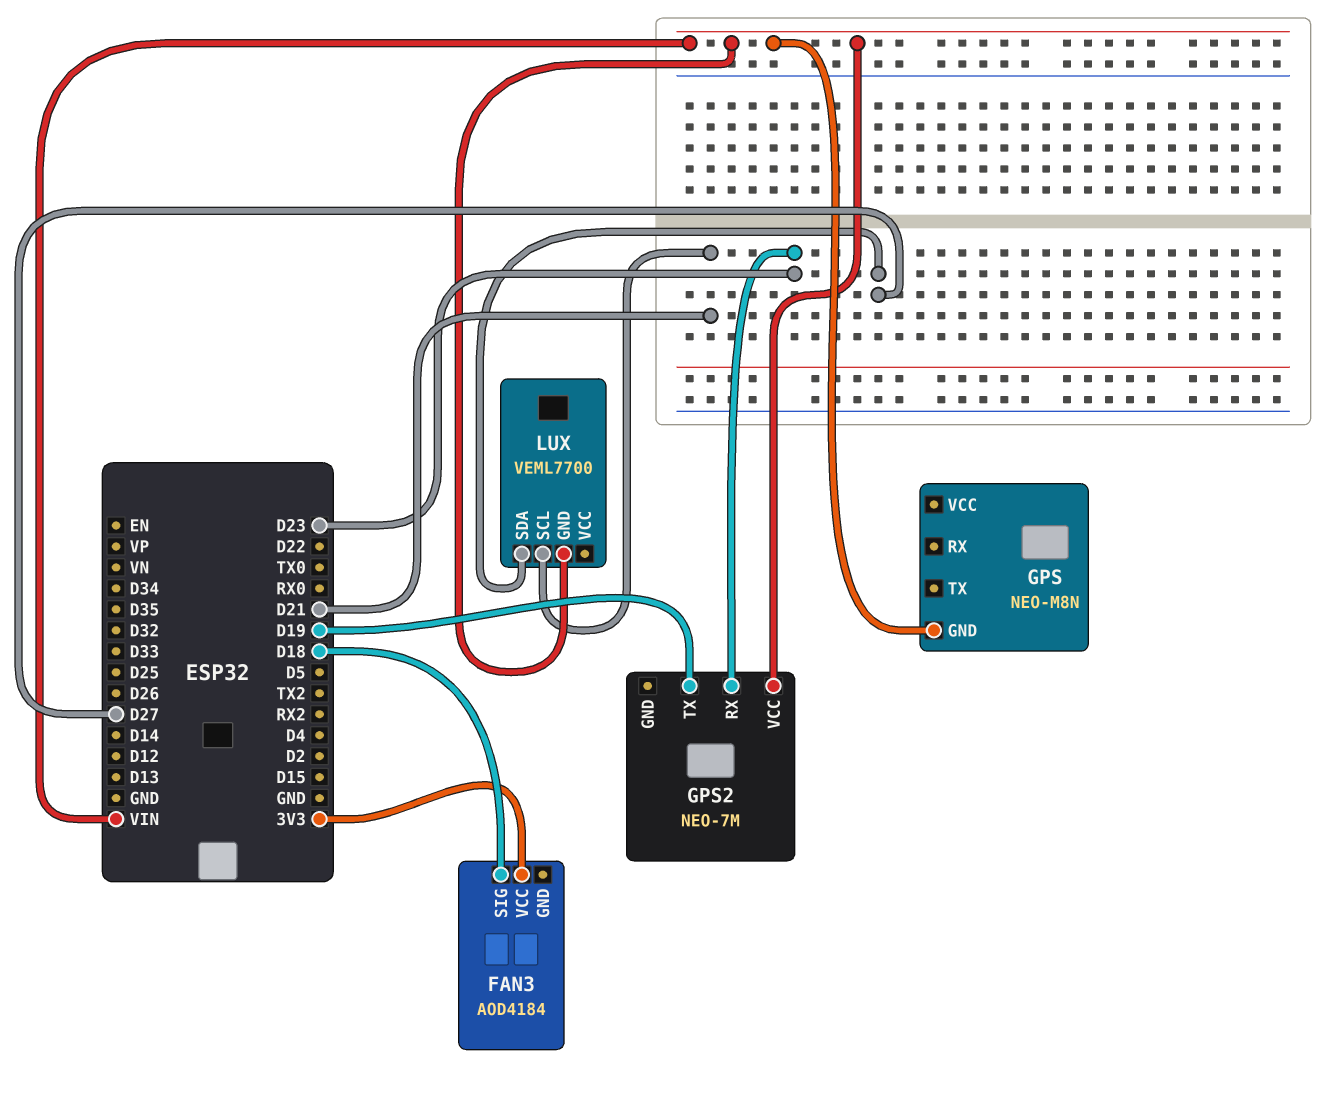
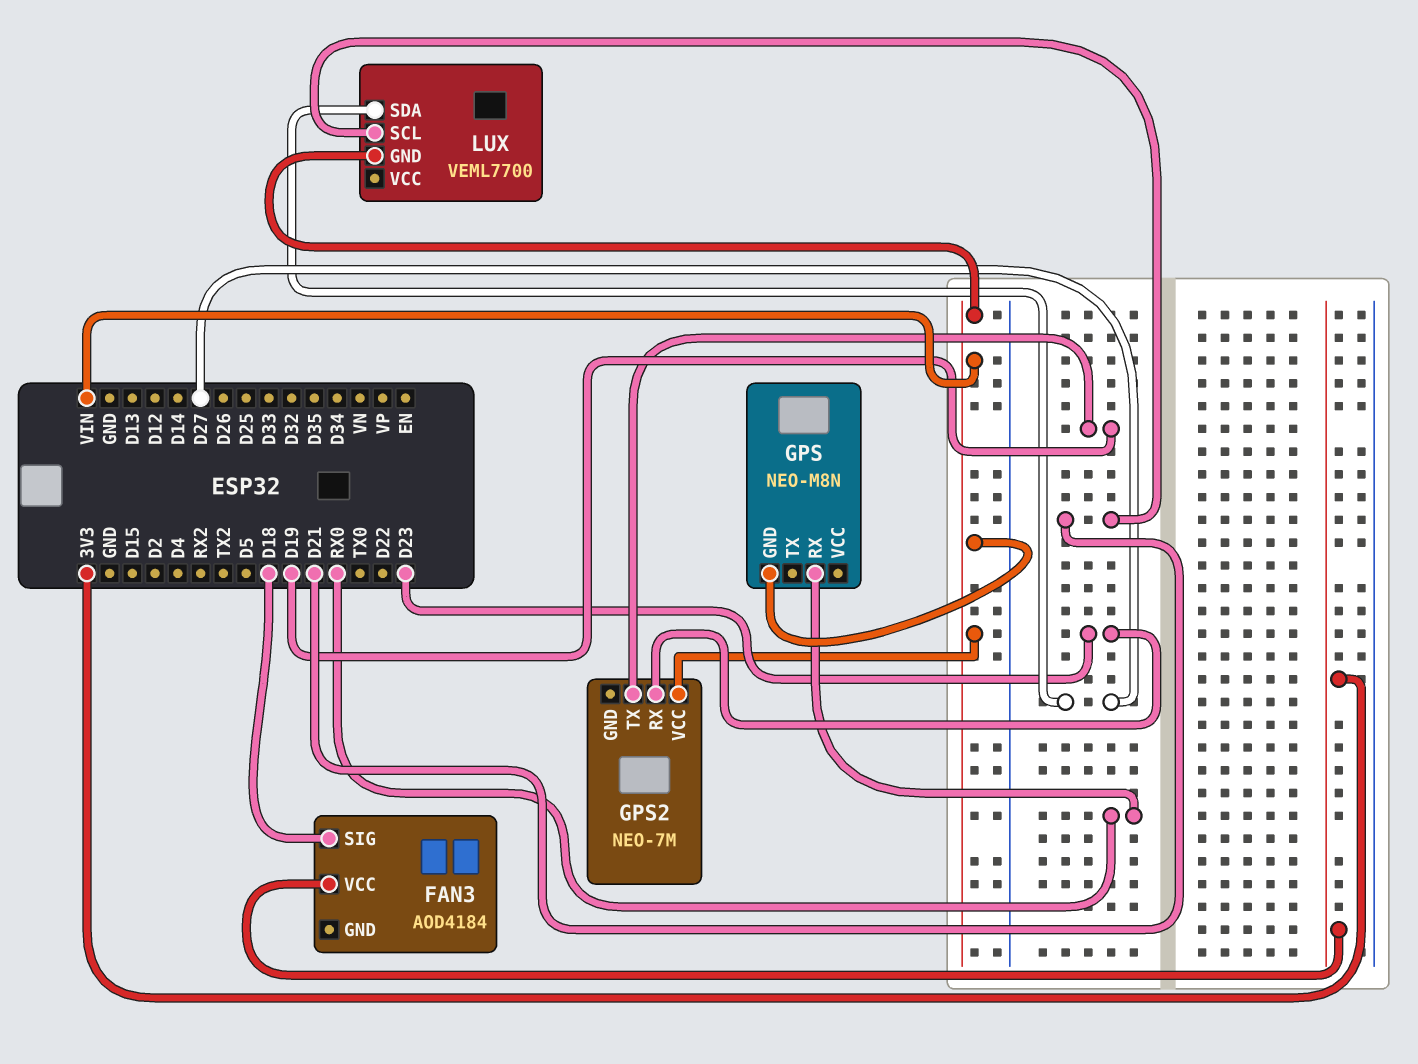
GPS pin RX: none -> RX0

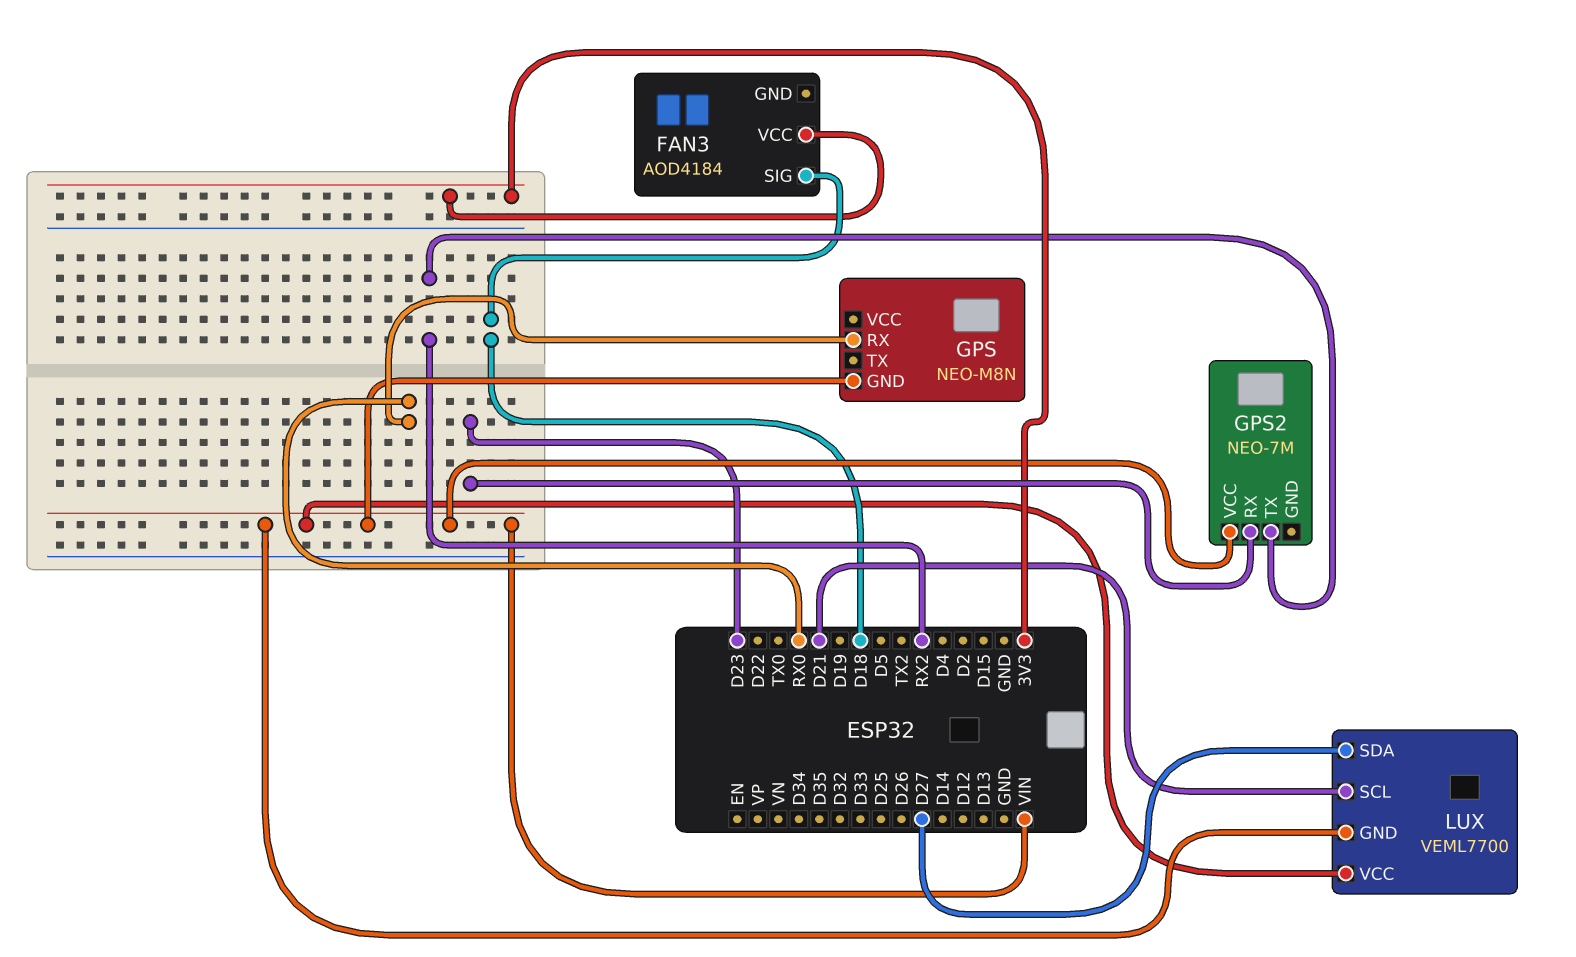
GPS2 pin TX: D19 -> RX2
LUX pin VCC: none -> VIN

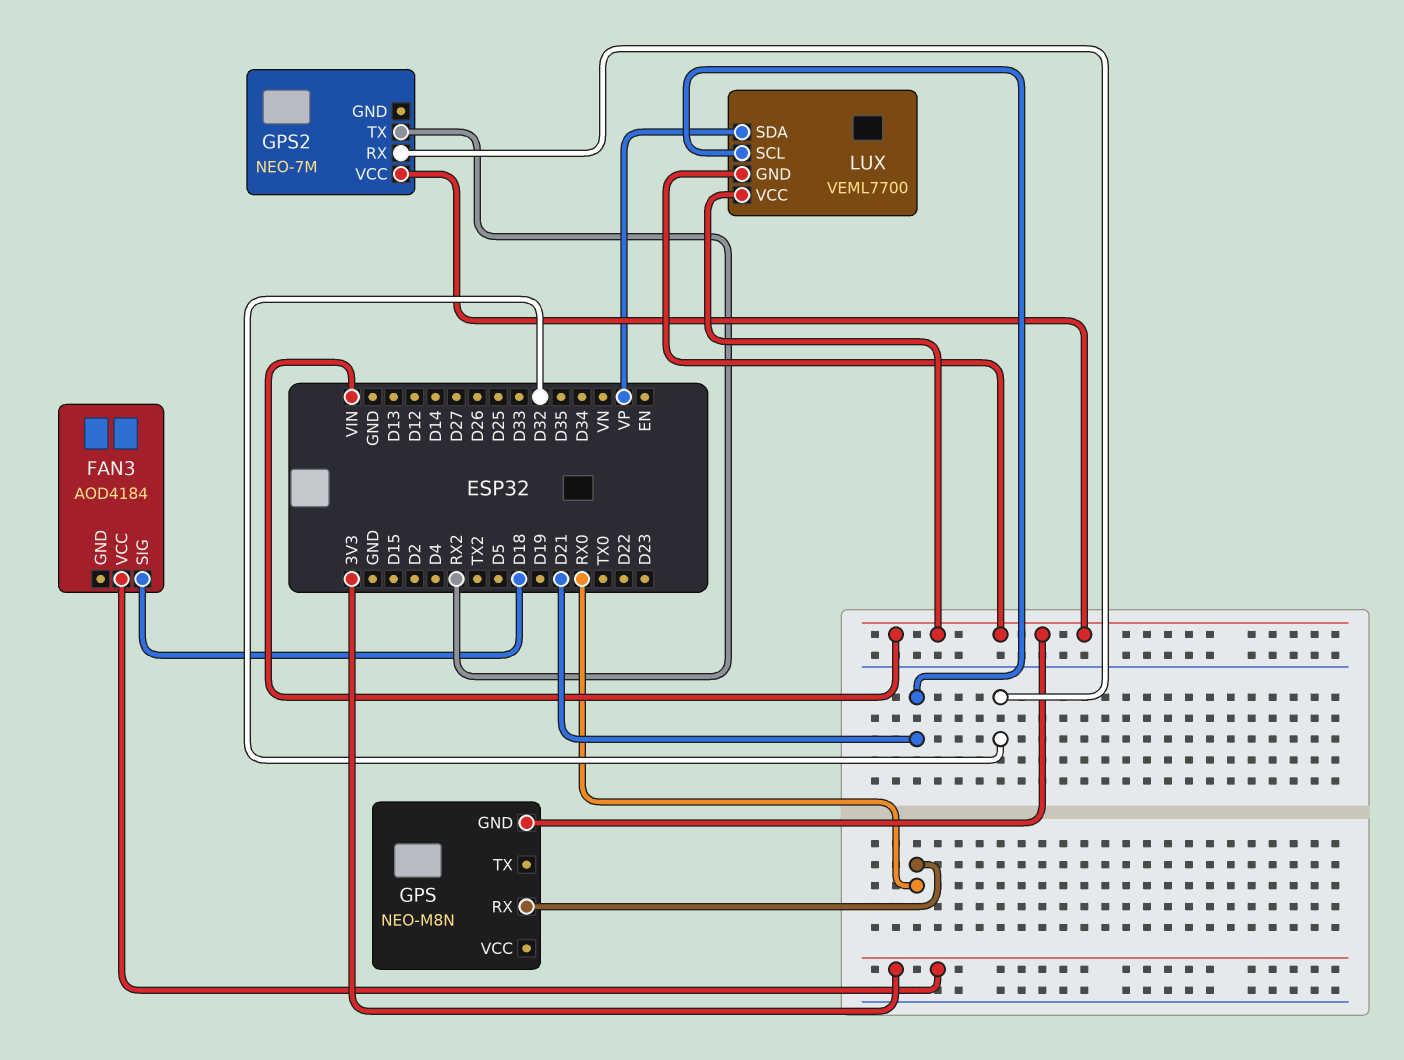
GPS2 pin RX: D23 -> D32
LUX pin SDA: D27 -> VP

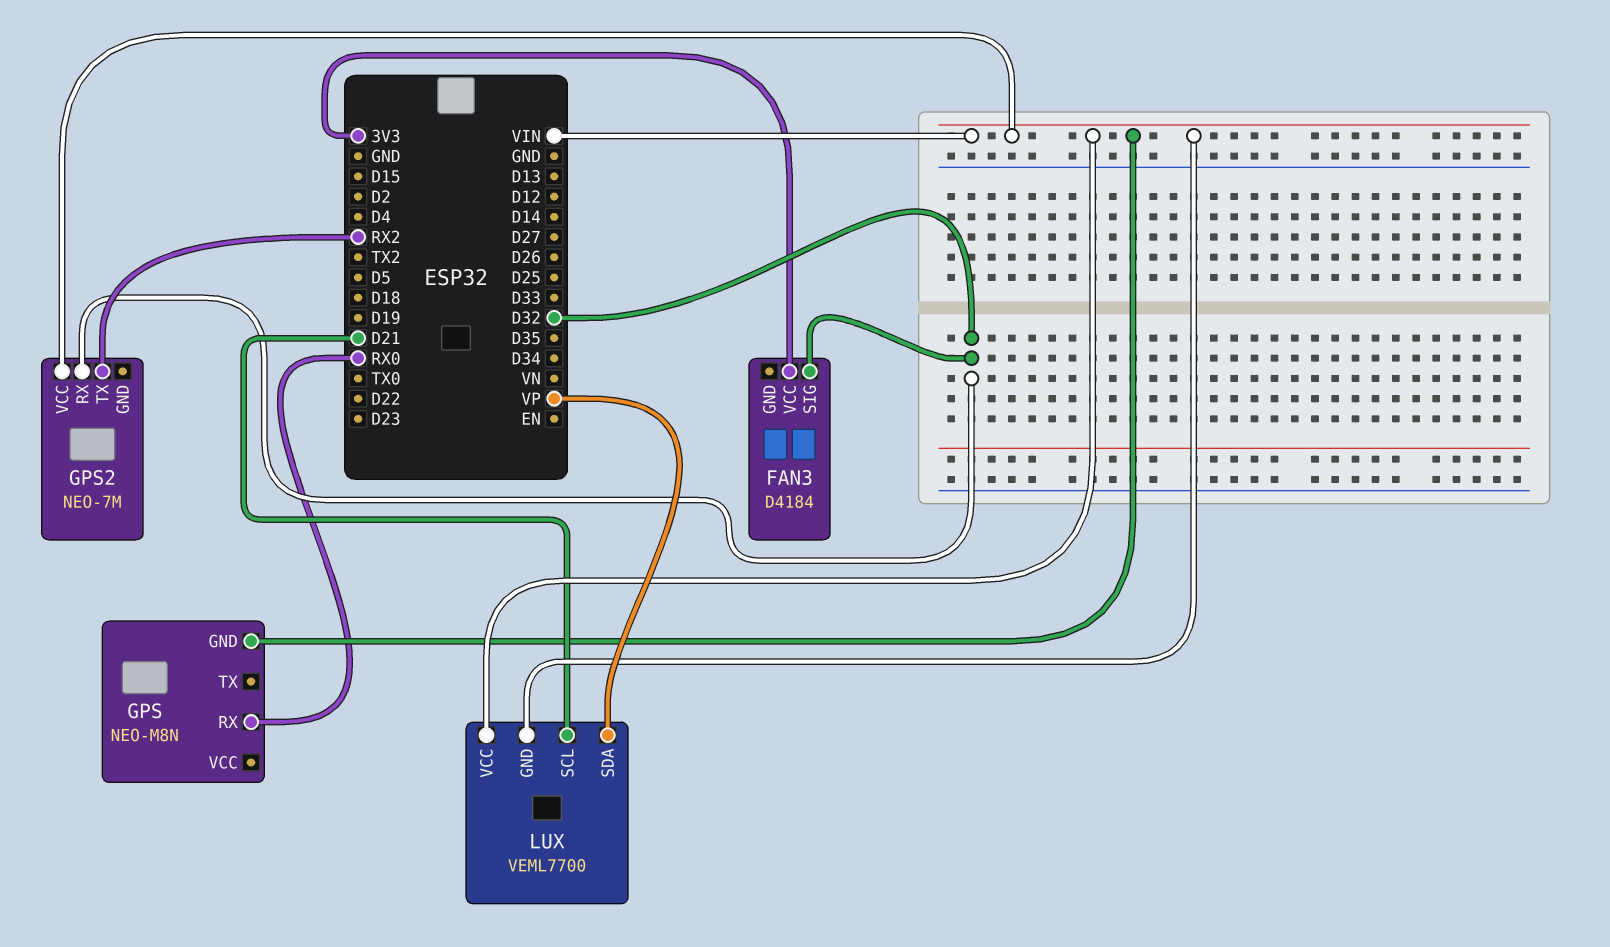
FAN3: AOD4184 -> D4184
FAN3 pin SIG: D18 -> D32

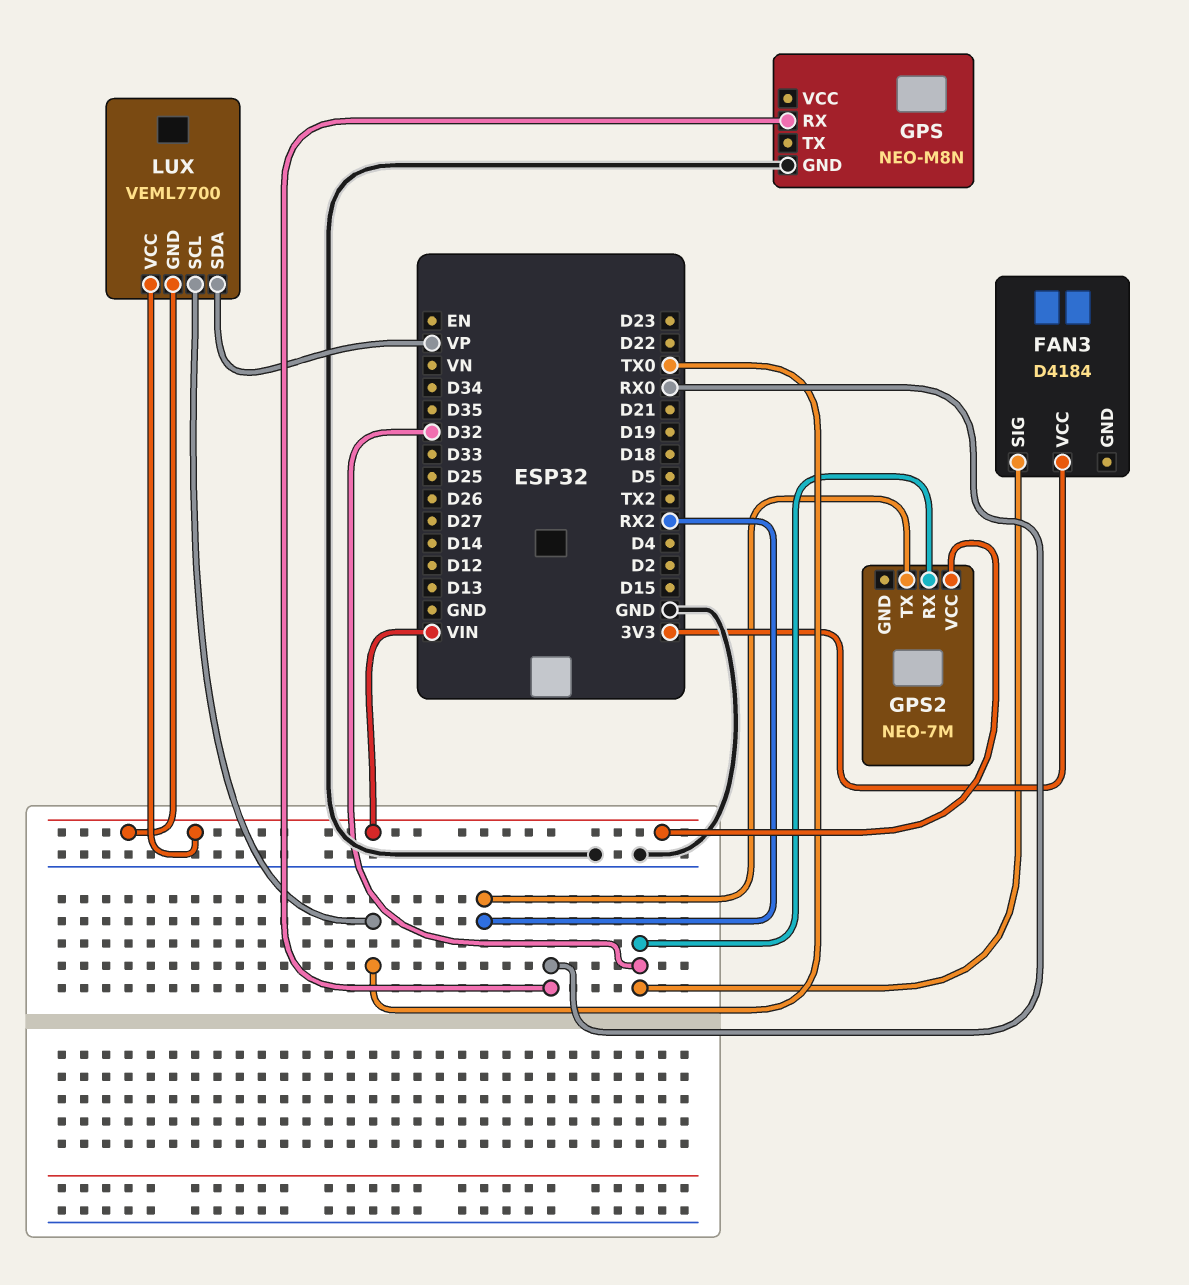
GPS pin GND: VIN -> GND
LUX pin SCL: D21 -> TX0

